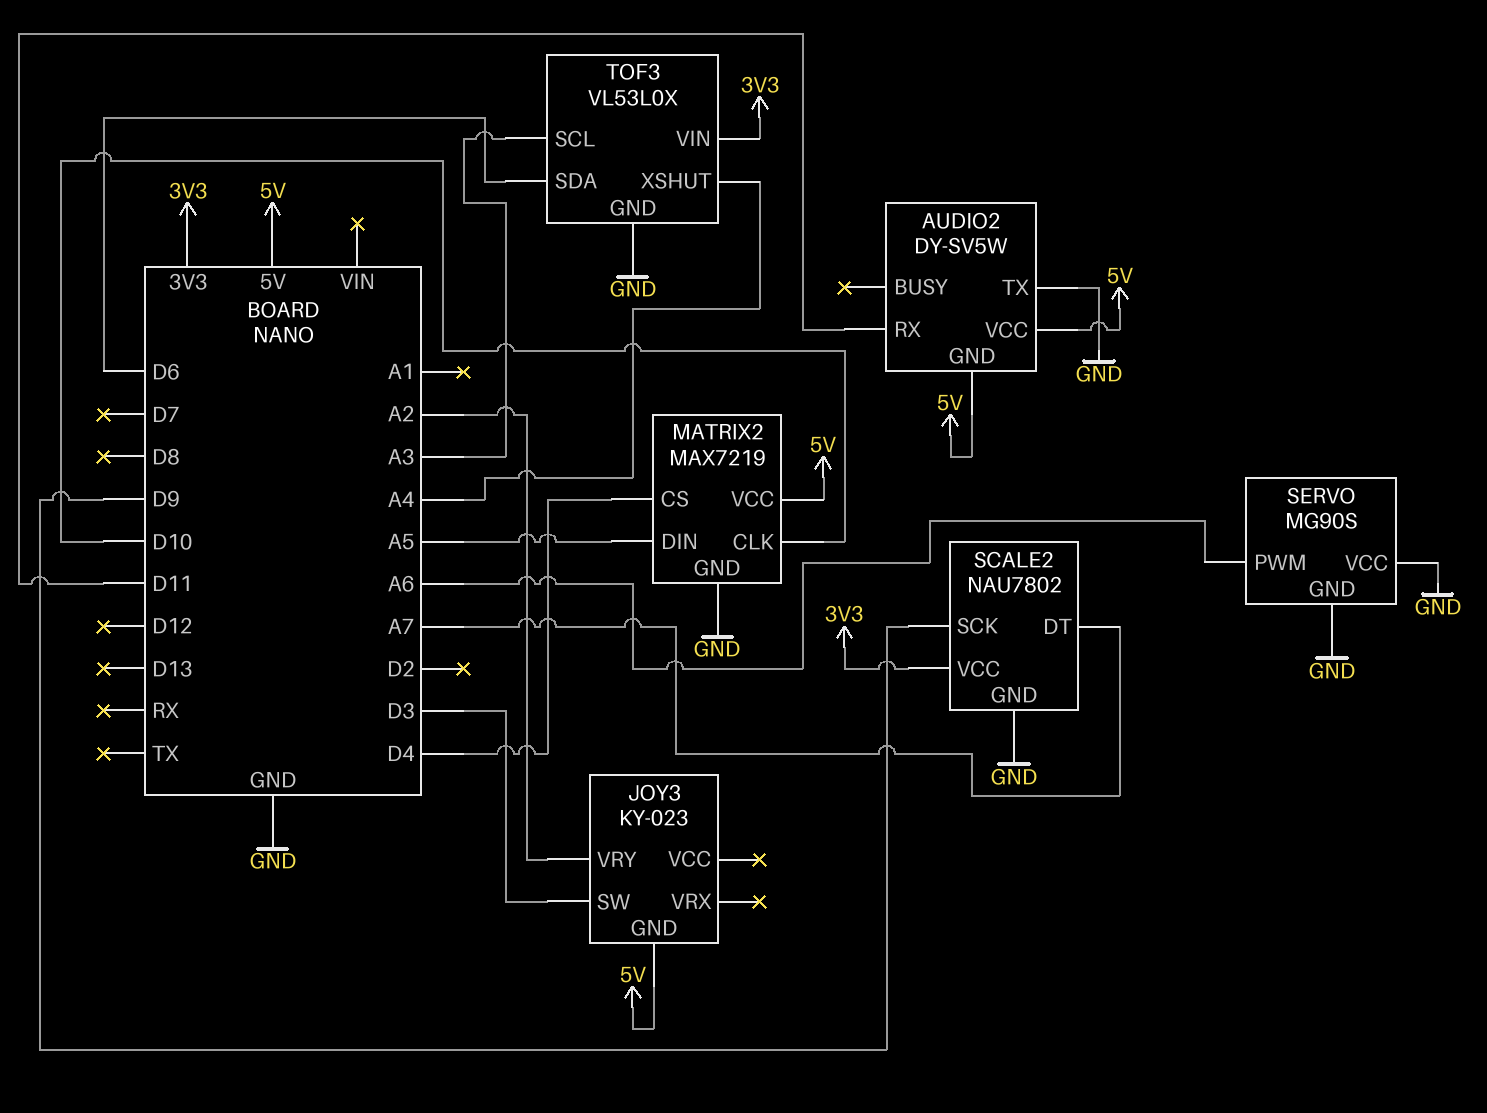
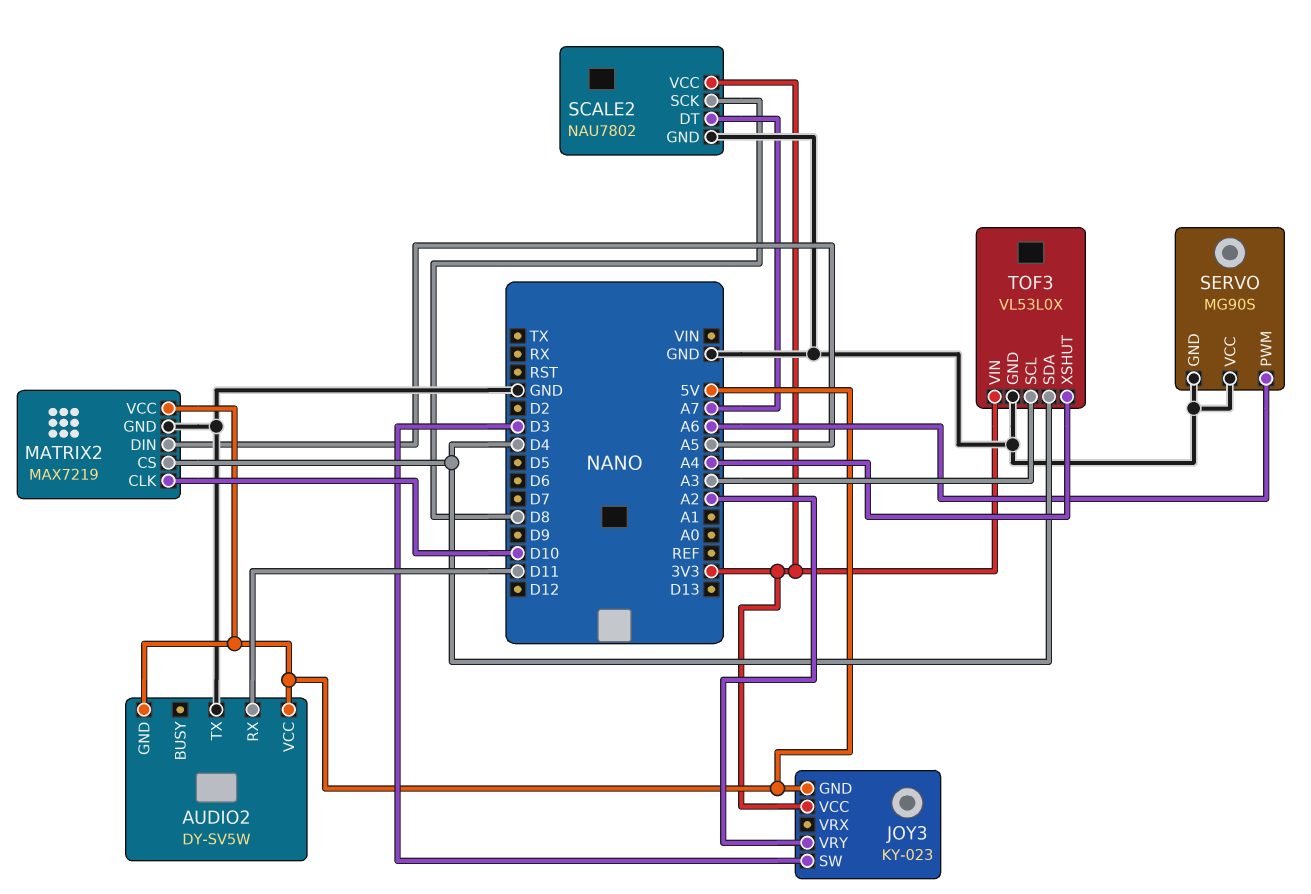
JOY3 pin VCC: none -> 3V3
SCALE2 pin SCK: D9 -> D8
TOF3 pin SDA: D6 -> D4

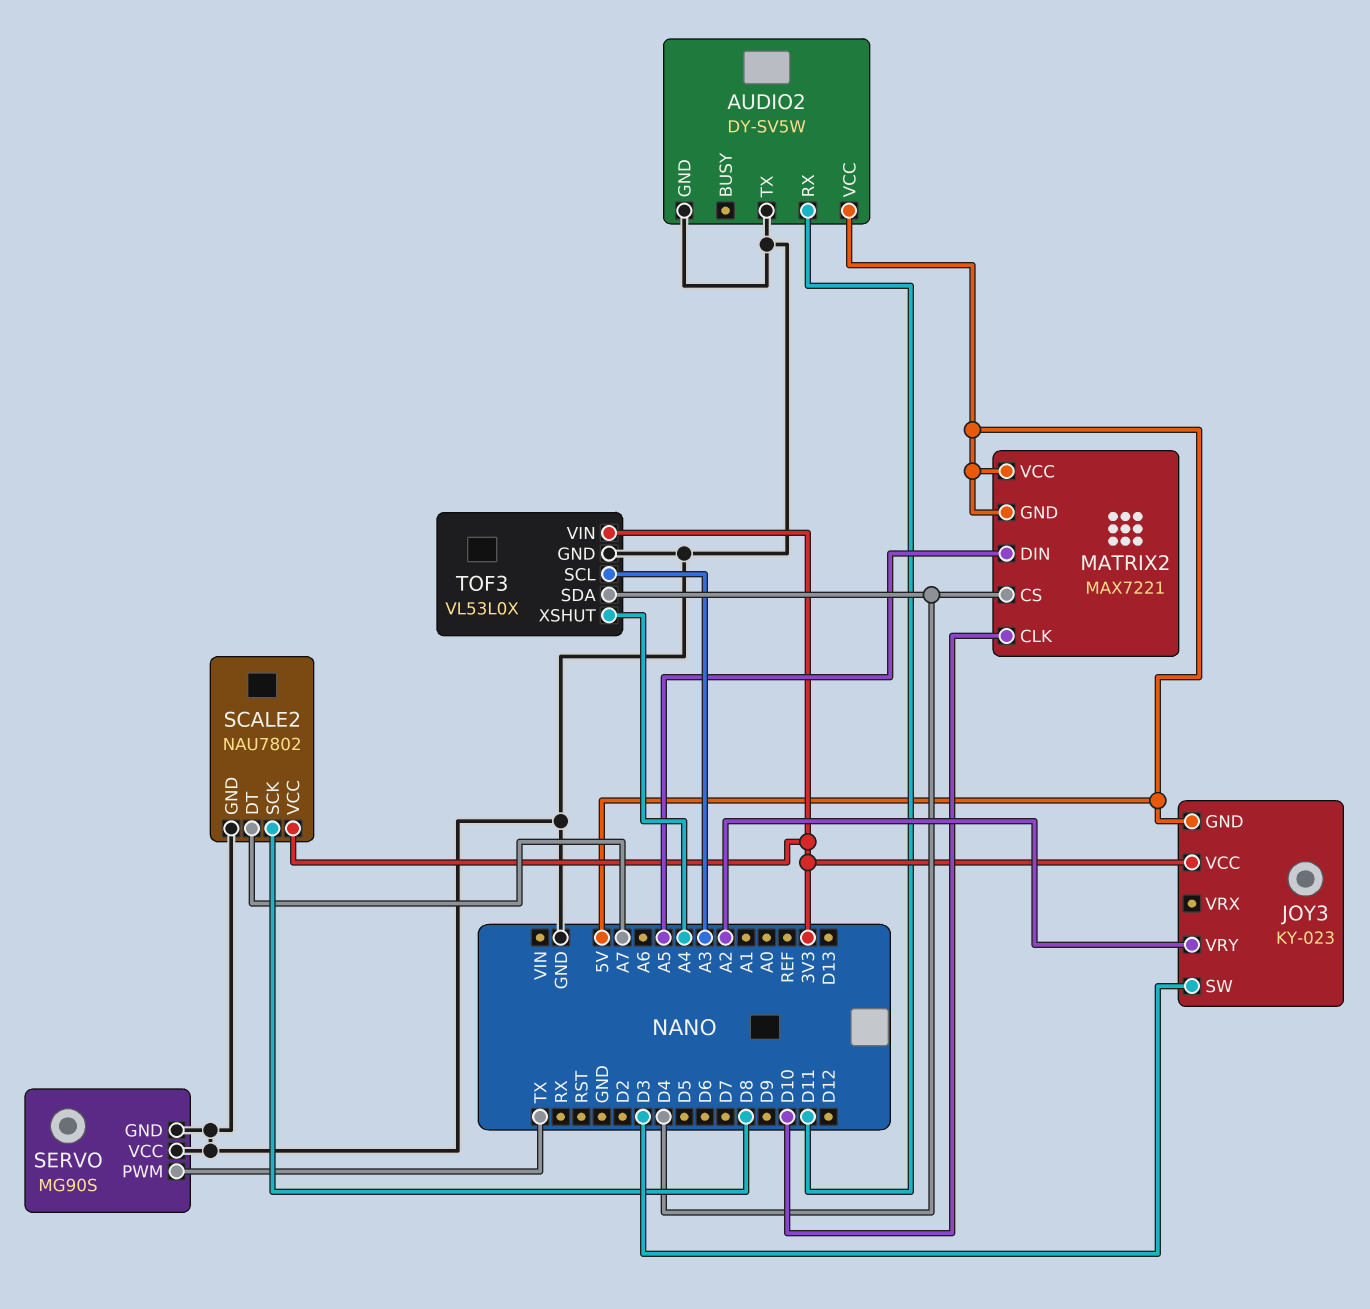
AUDIO2 pin GND: 5V -> GND
MATRIX2: MAX7219 -> MAX7221
MATRIX2 pin GND: GND -> 5V
SERVO pin PWM: A6 -> TX

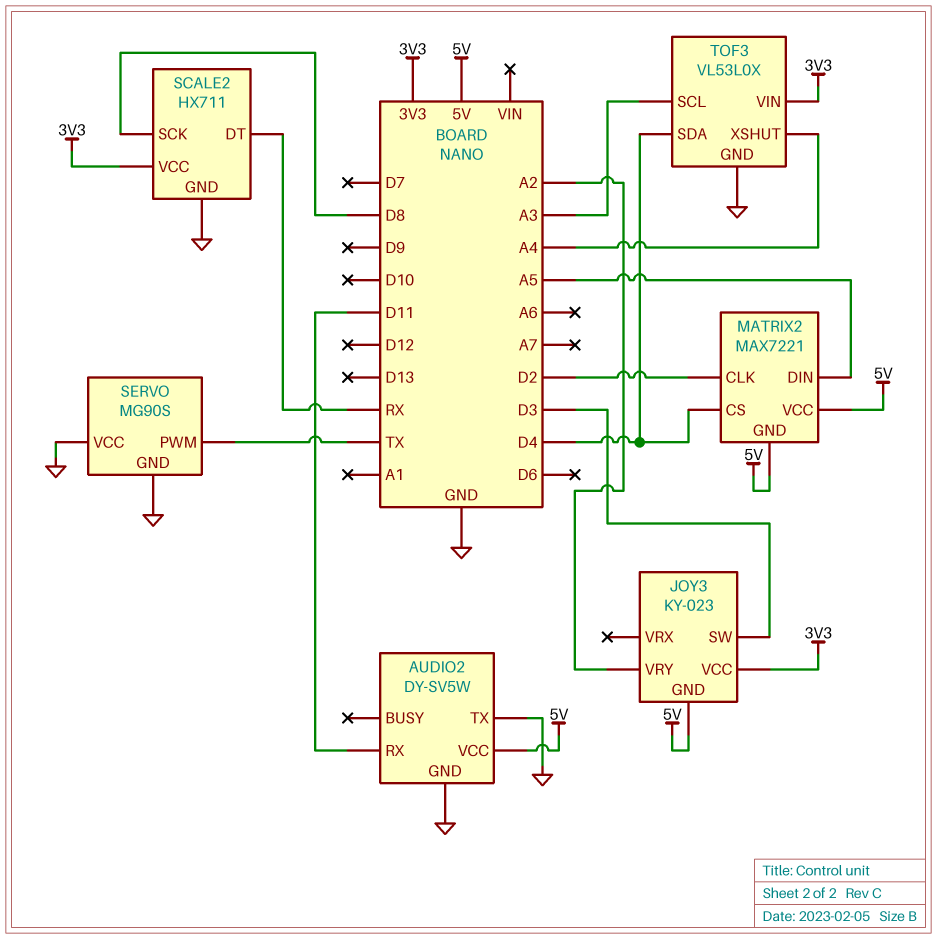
MATRIX2 pin CLK: D10 -> D2
SCALE2: NAU7802 -> HX711
SCALE2 pin DT: A7 -> RX

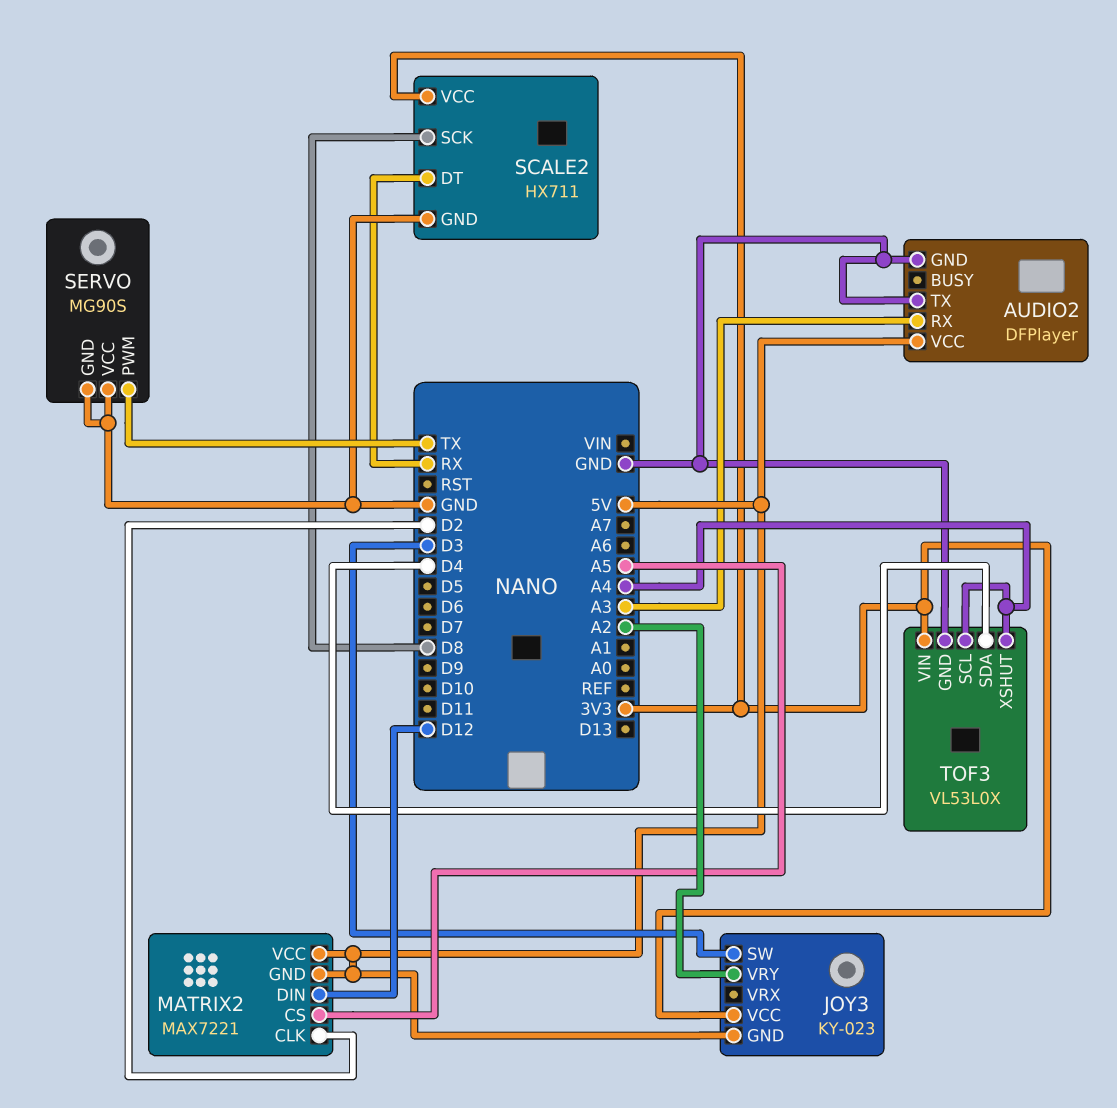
AUDIO2: DY-SV5W -> DFPlayer
AUDIO2 pin RX: D11 -> A3
MATRIX2 pin CS: D4 -> A5
MATRIX2 pin DIN: A5 -> D12
TOF3 pin SCL: A3 -> A4

